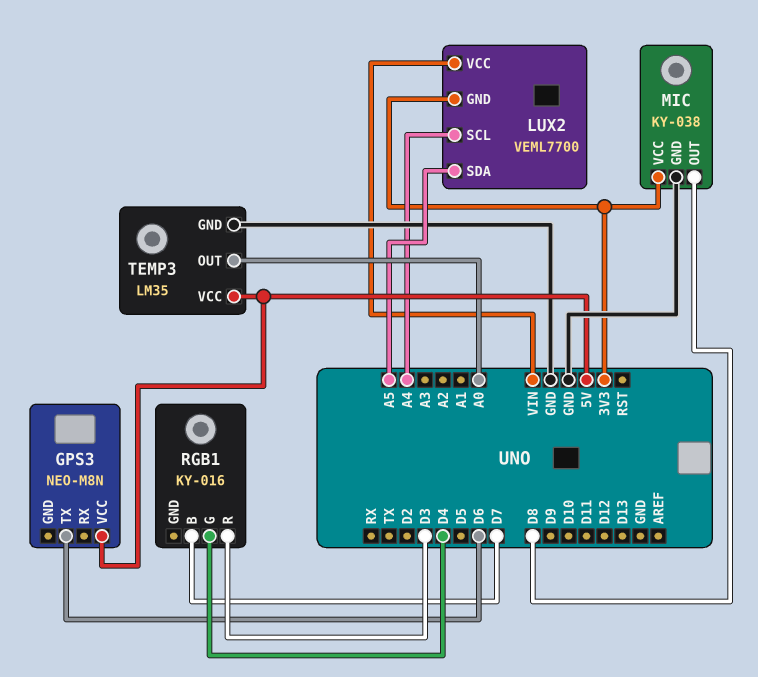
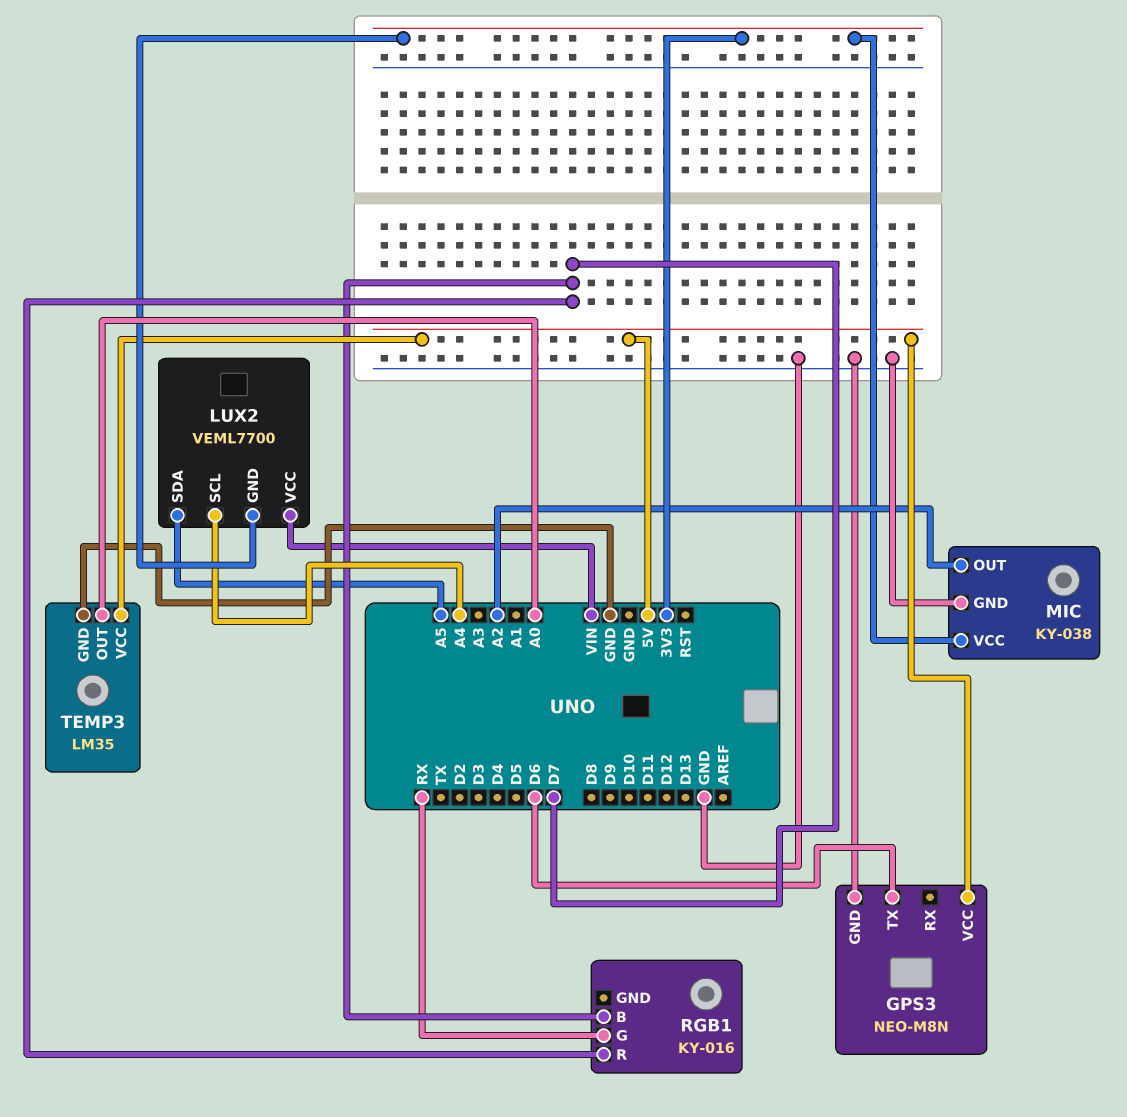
GPS3 pin GND: none -> GND
MIC pin OUT: D8 -> A2
RGB1 pin G: D4 -> RX
RGB1 pin R: D3 -> D7

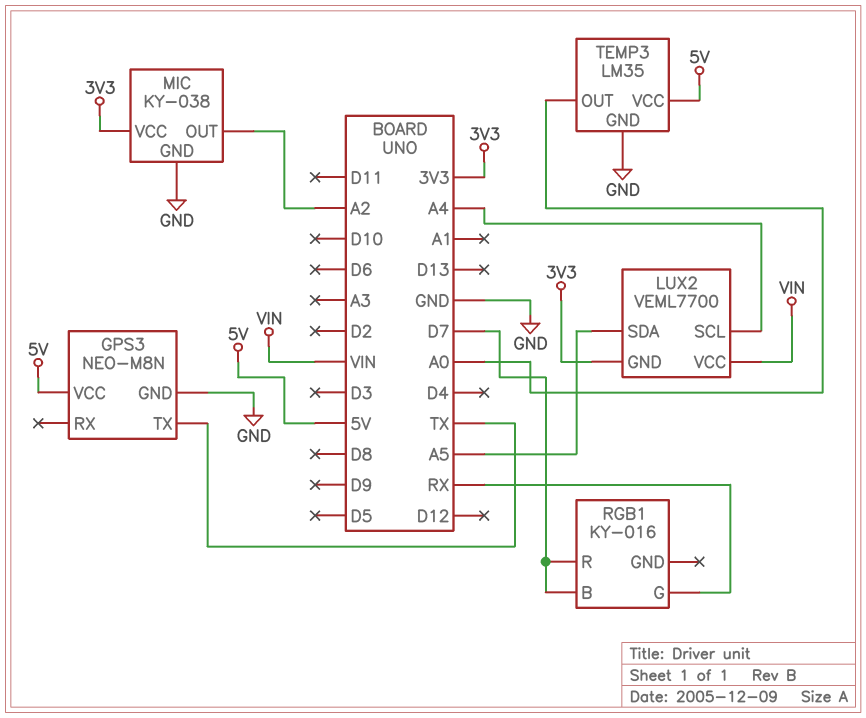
GPS3 pin TX: D6 -> TX

